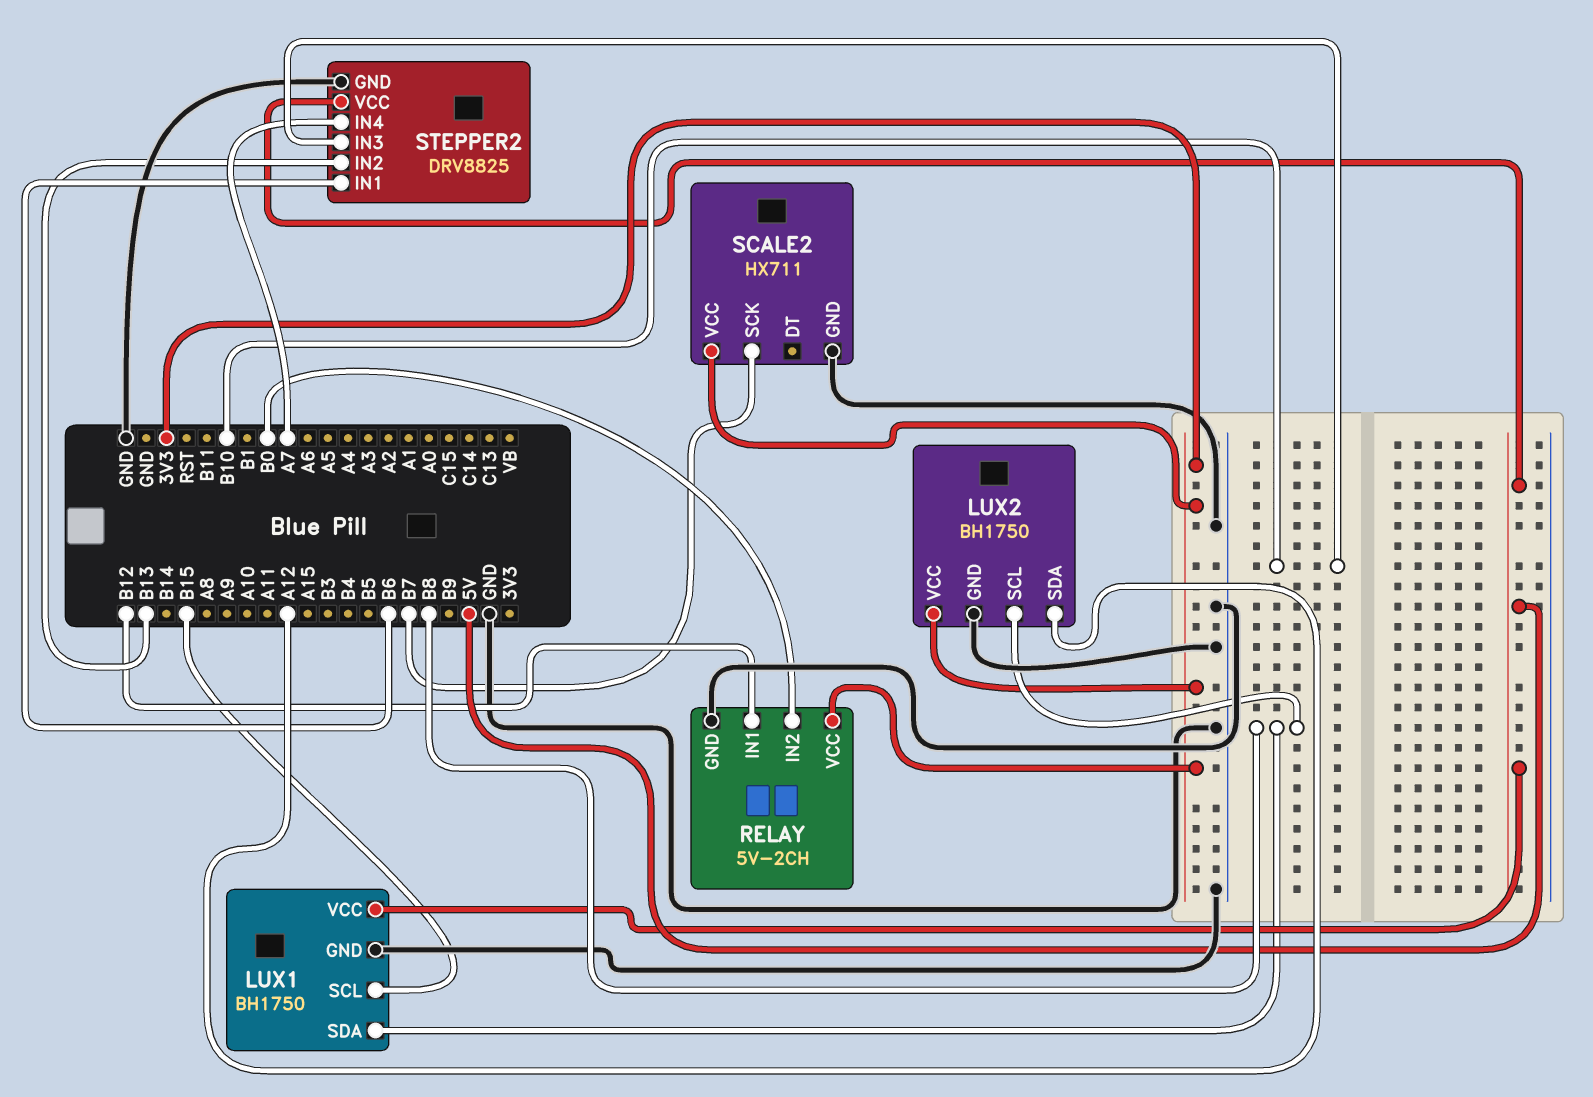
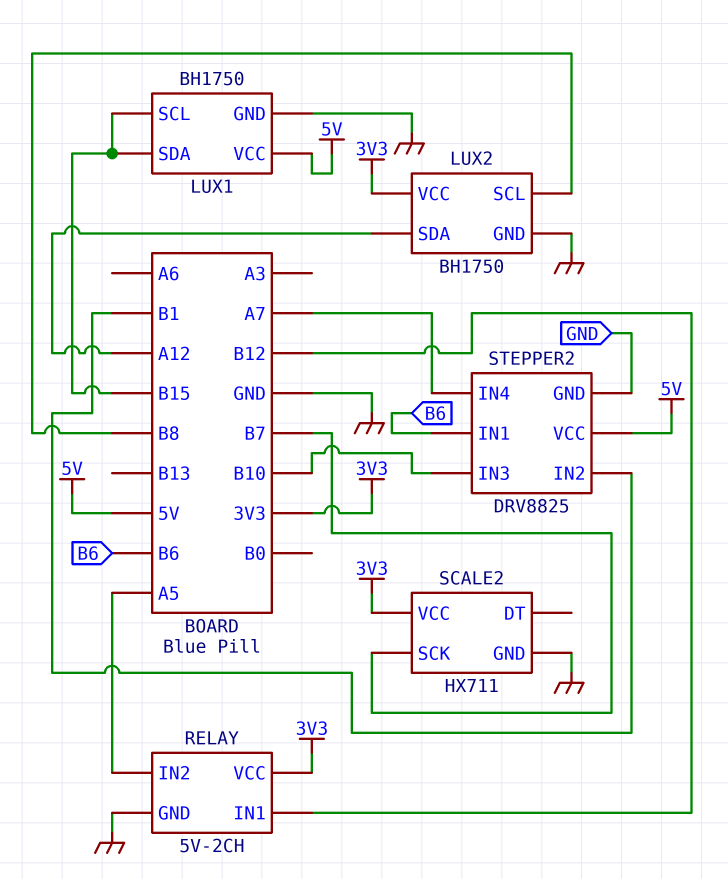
LUX1 pin SDA: B8 -> B15
RELAY pin IN2: B0 -> A5
STEPPER2 pin IN2: B13 -> B1

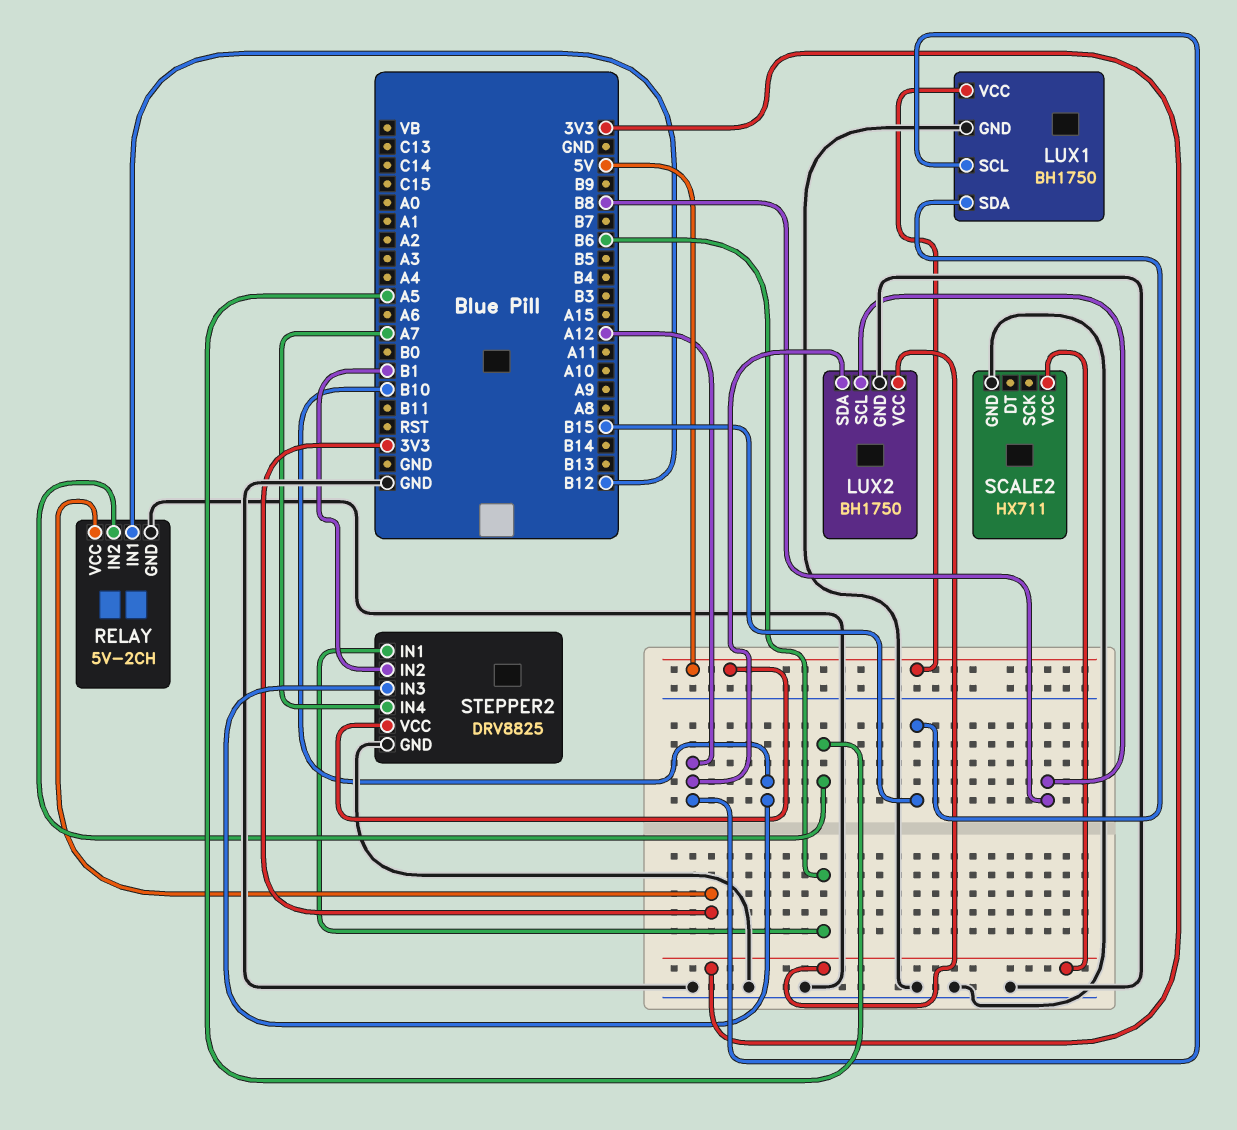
LUX1 pin SCL: B15 -> A12
SCALE2 pin SCK: B7 -> none

